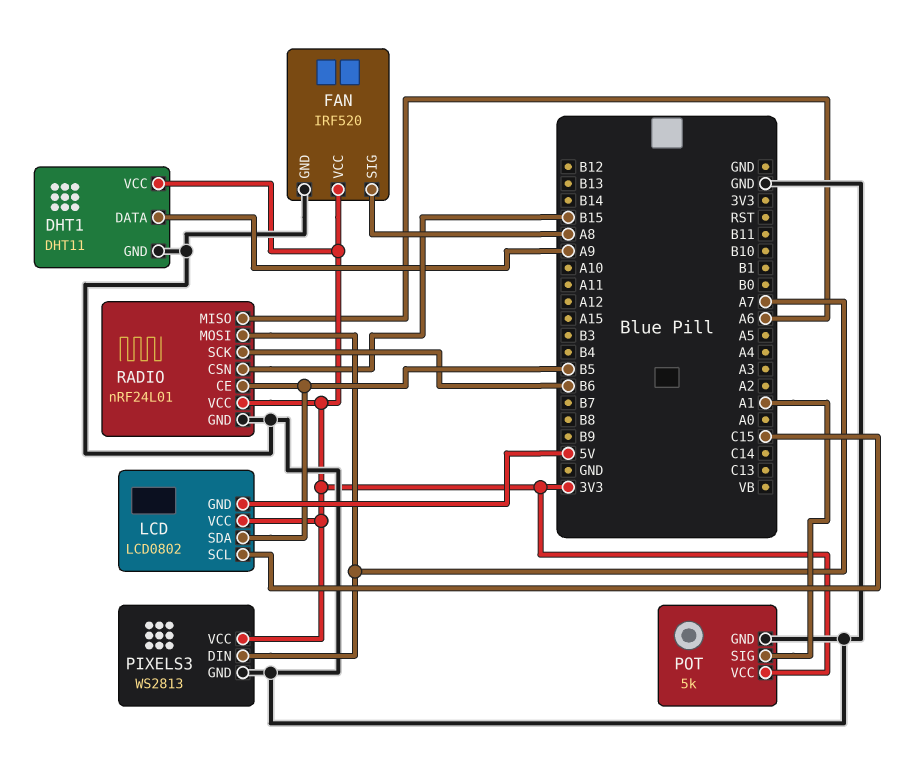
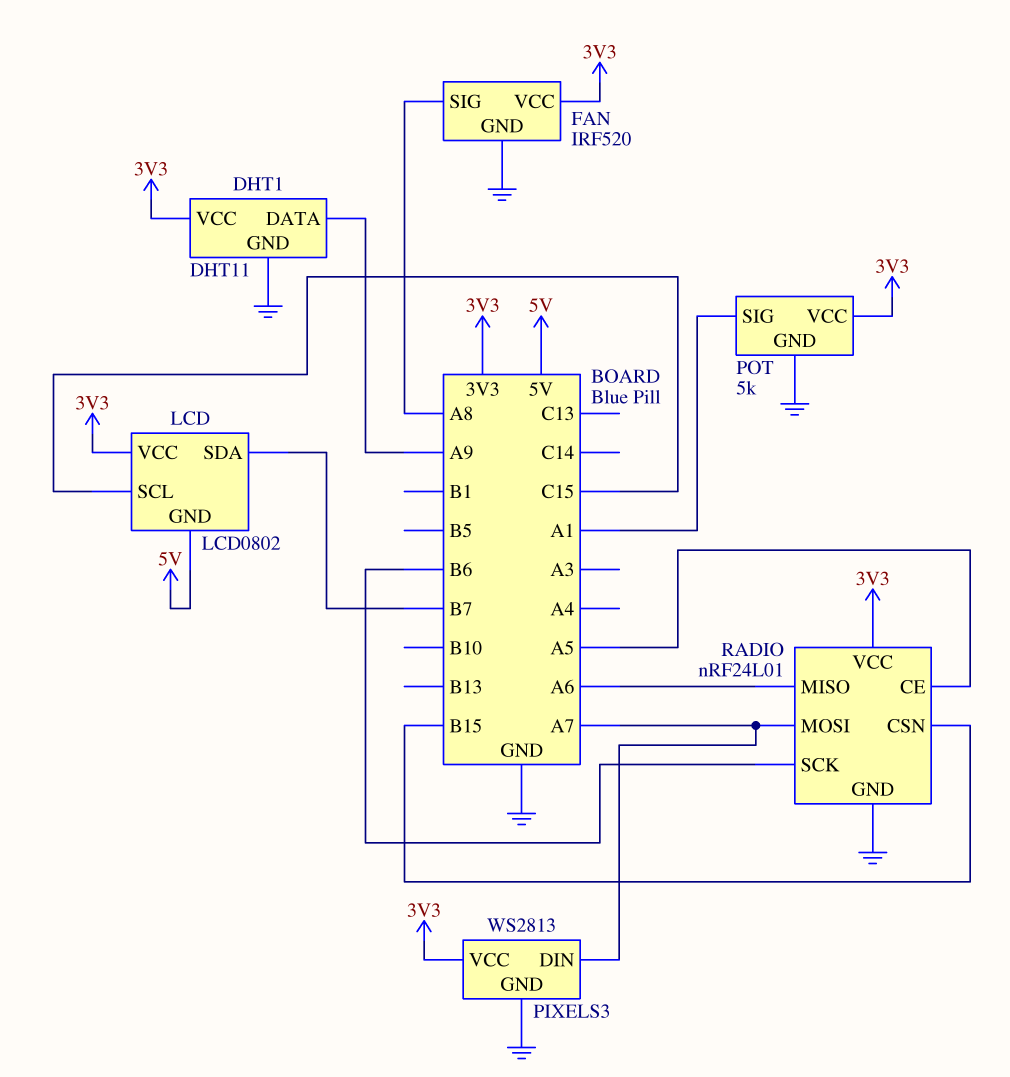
LCD pin SDA: B5 -> B7
RADIO pin CE: B5 -> A5

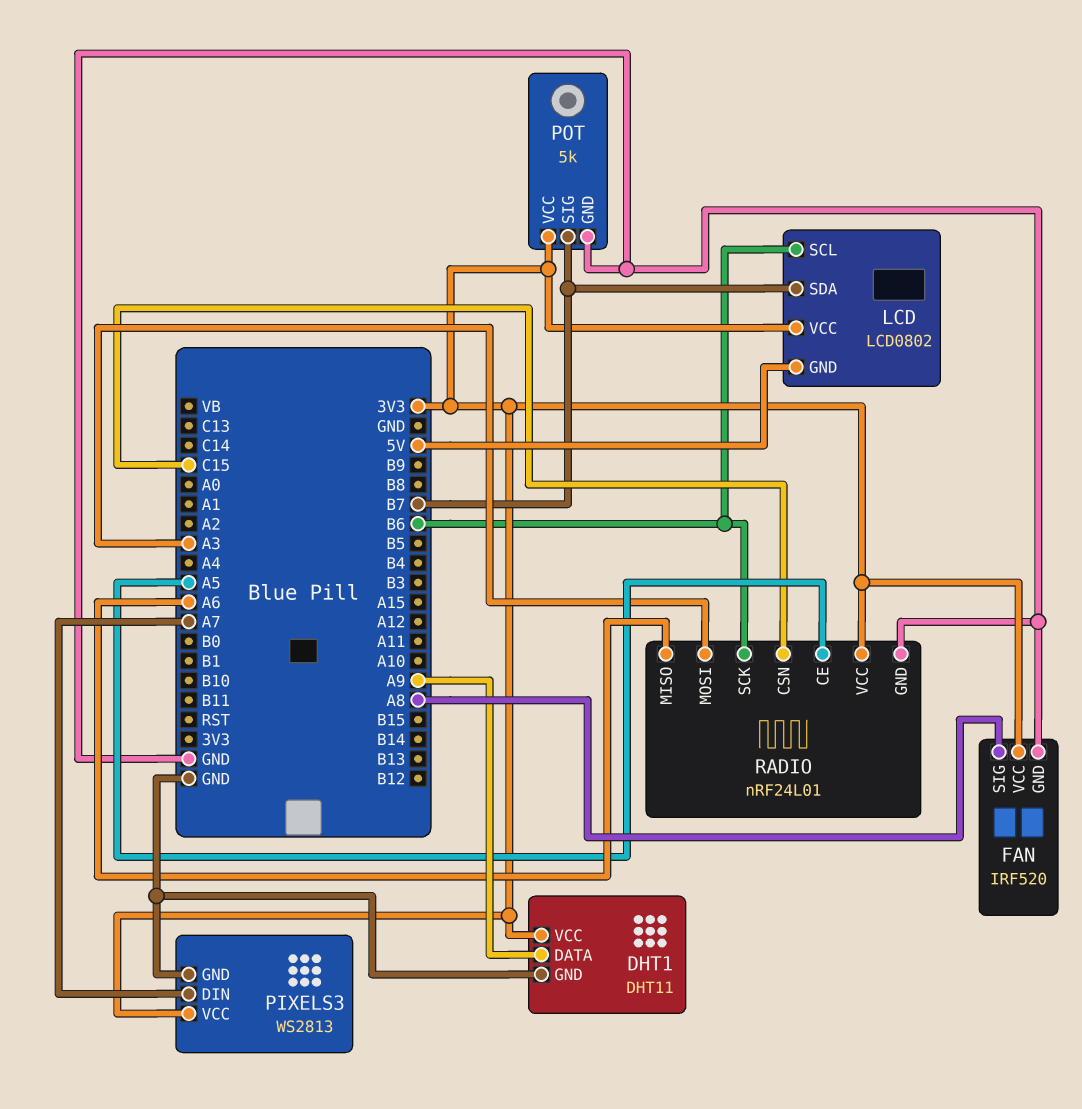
LCD pin SCL: C15 -> B6
POT pin SIG: A1 -> B7
RADIO pin CSN: B15 -> C15
RADIO pin MOSI: A7 -> A3

